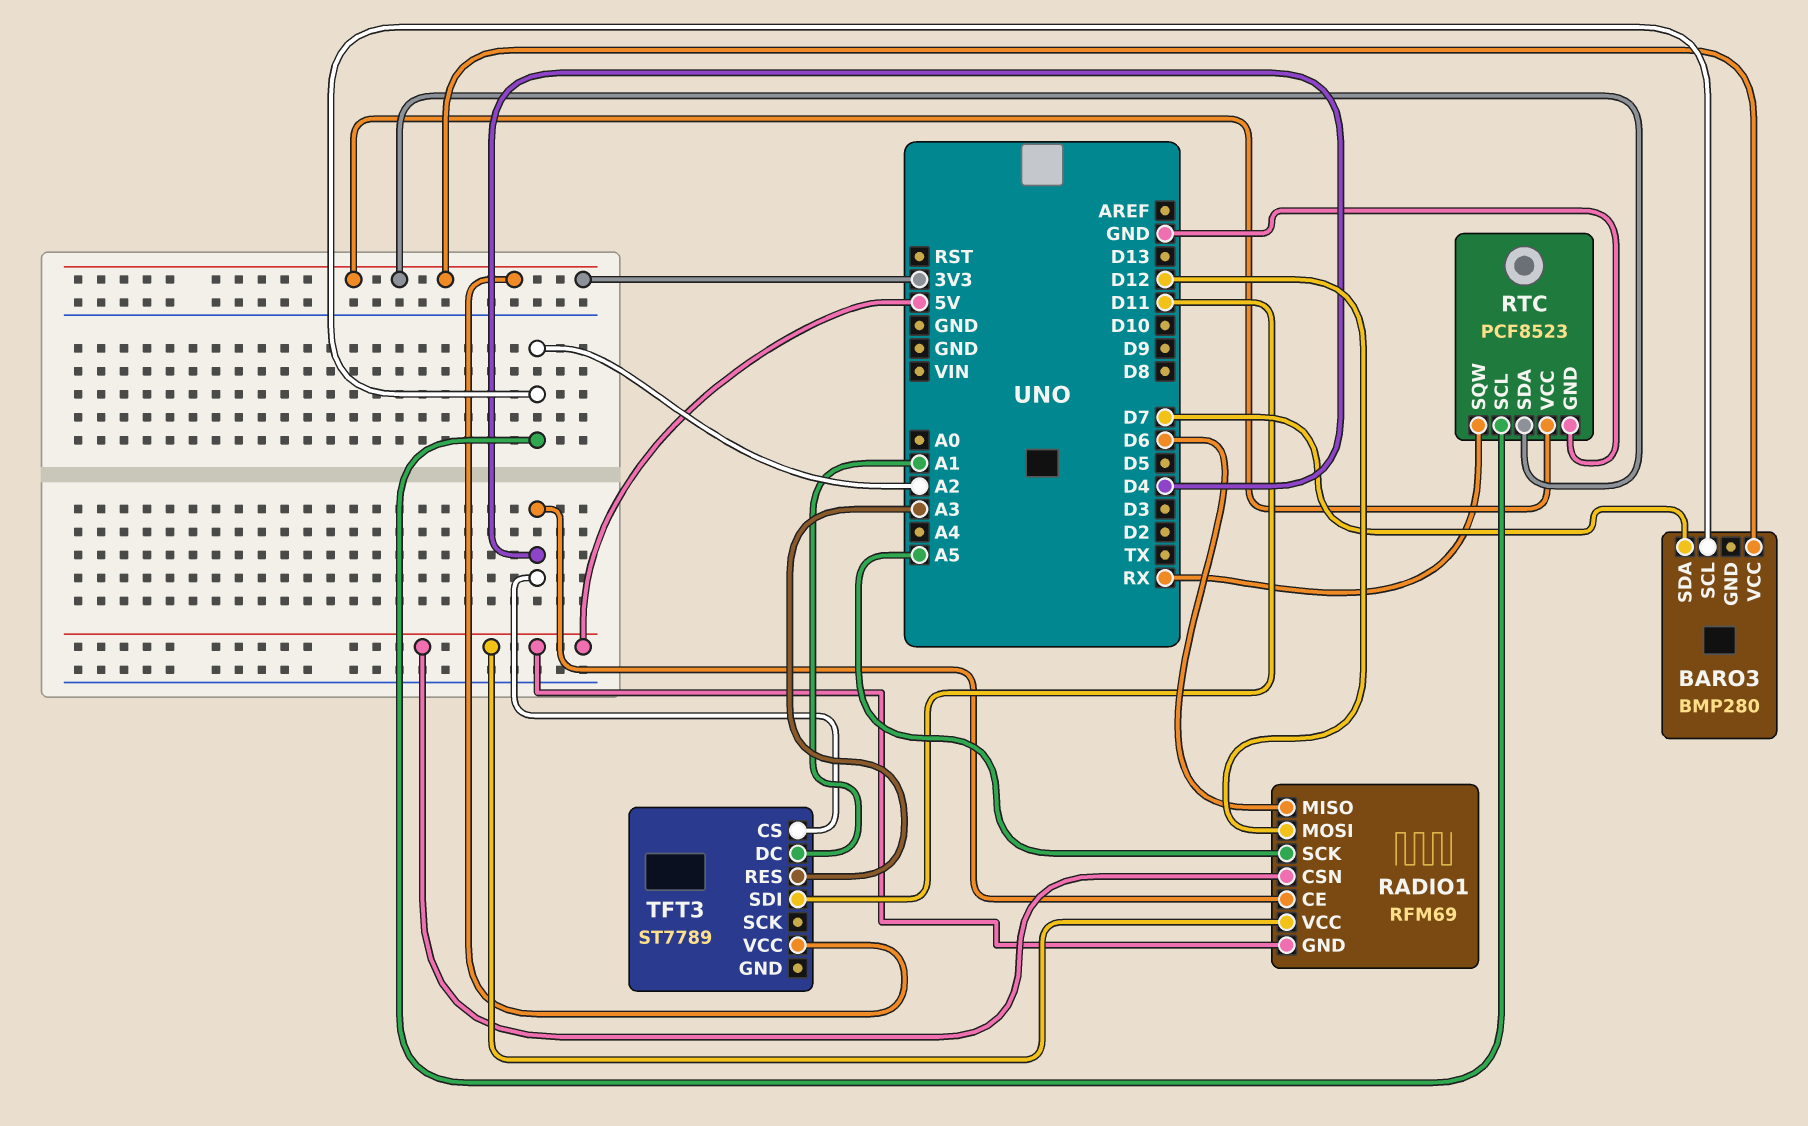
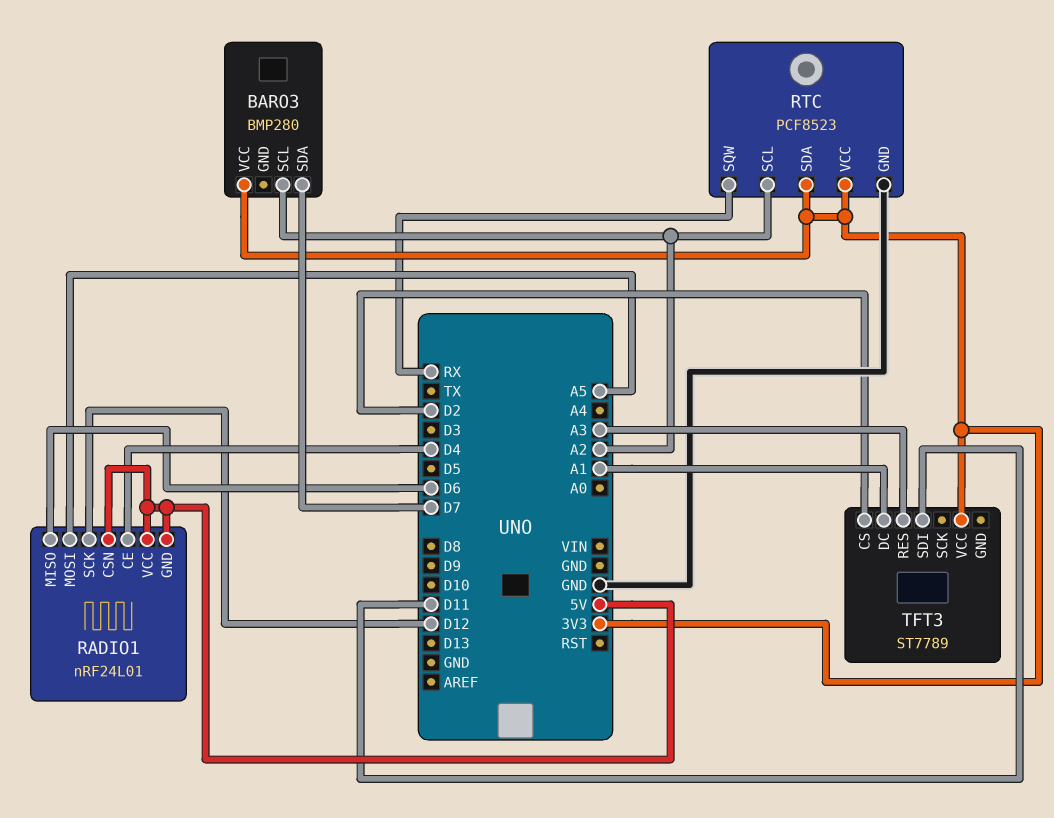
RADIO1: RFM69 -> nRF24L01
RADIO1 pin MOSI: D12 -> A5
RADIO1 pin SCK: A5 -> D12
TFT3 pin CS: D4 -> D2

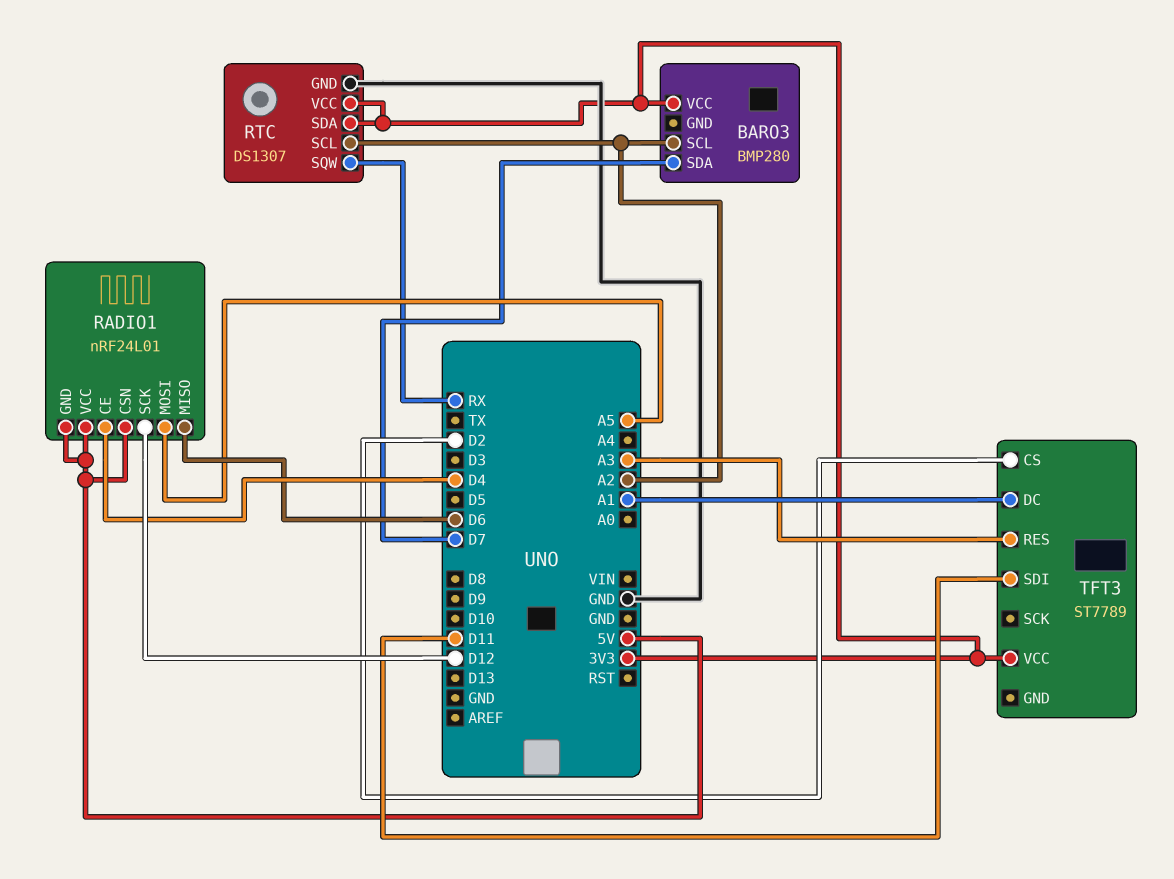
RTC: PCF8523 -> DS1307

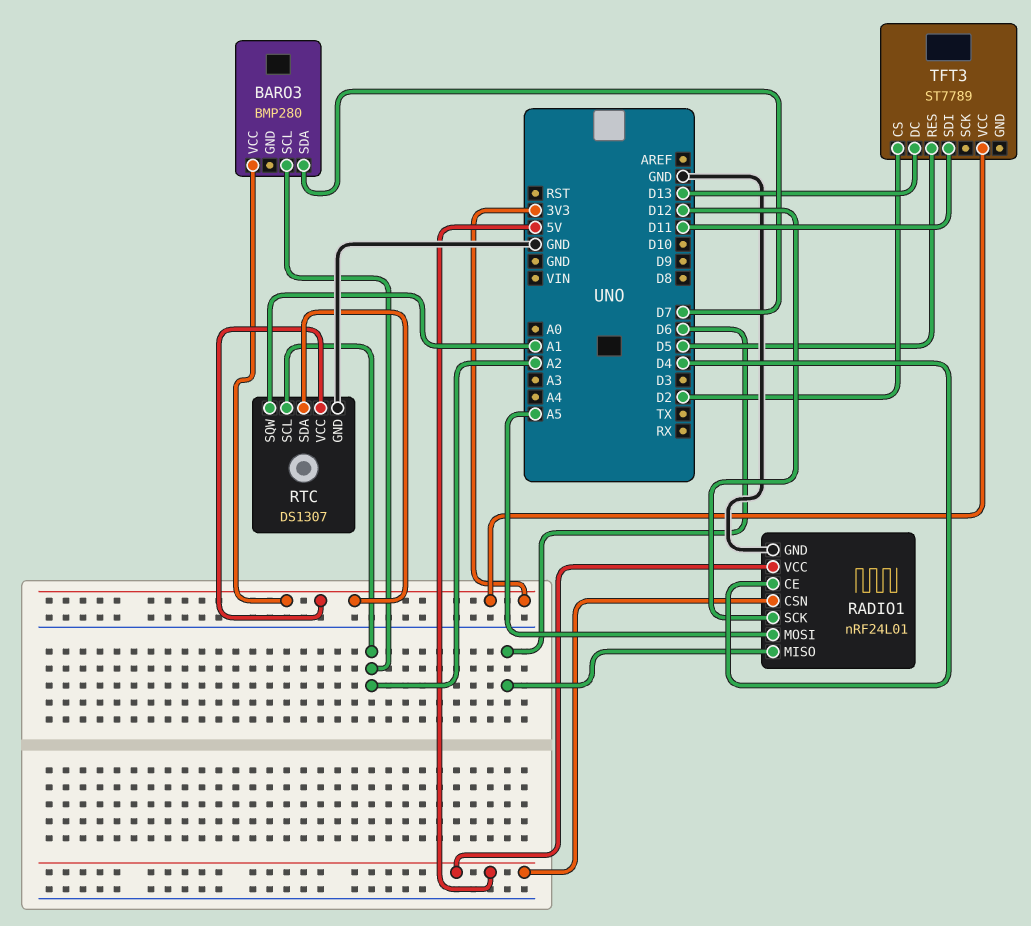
RADIO1 pin GND: 5V -> GND
RTC pin SQW: RX -> A1
TFT3 pin DC: A1 -> D13
TFT3 pin RES: A3 -> D5

